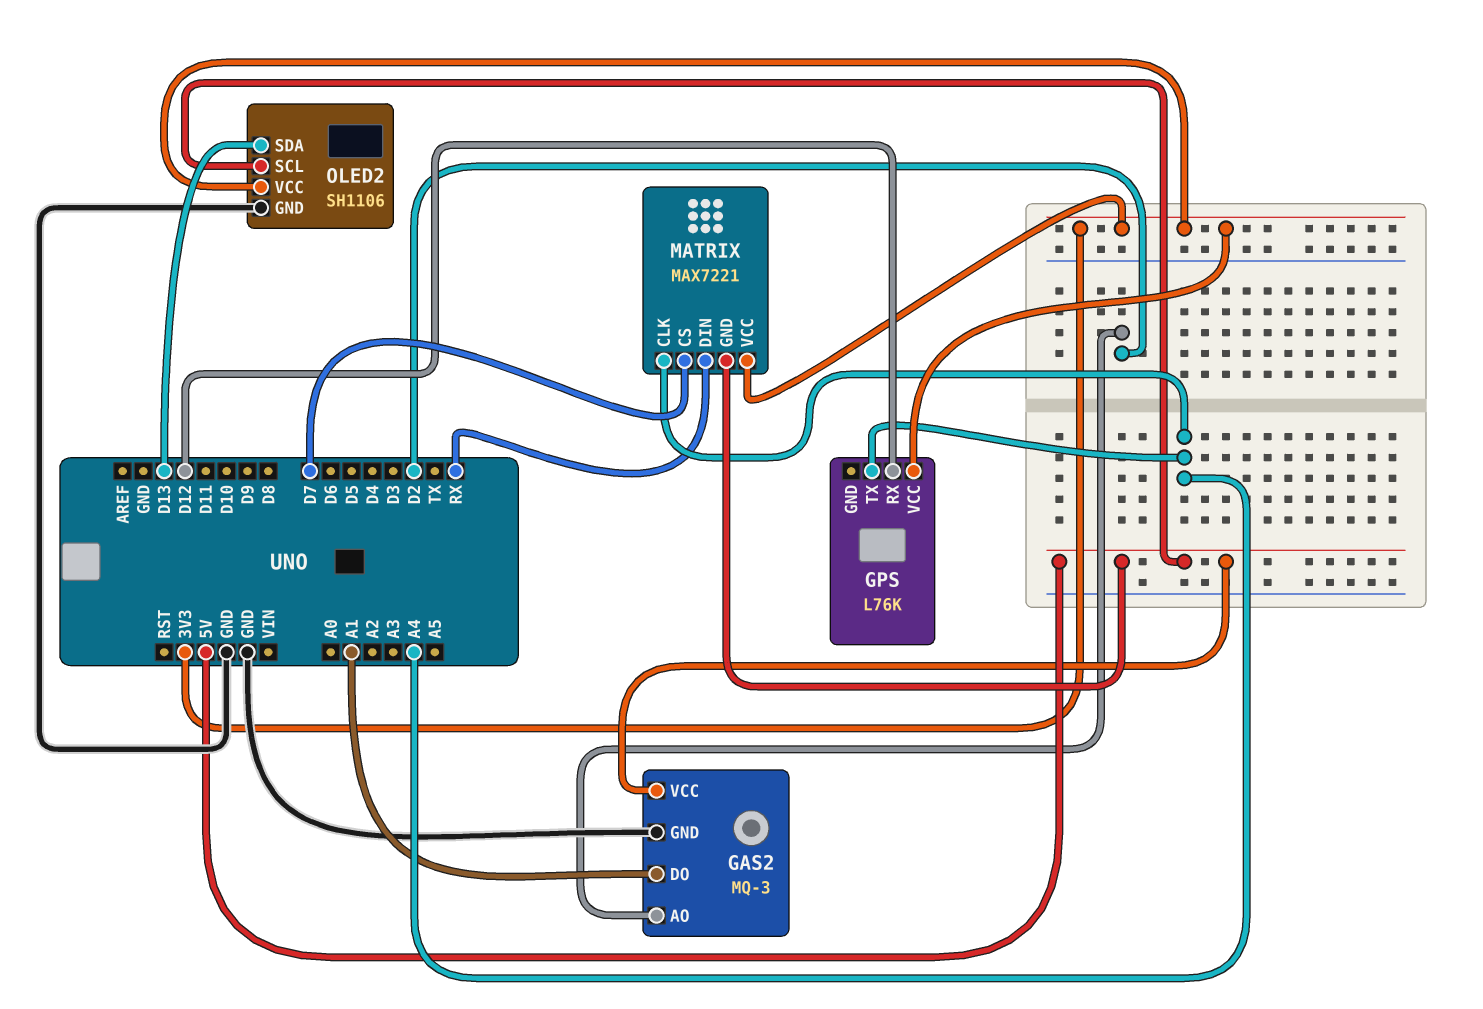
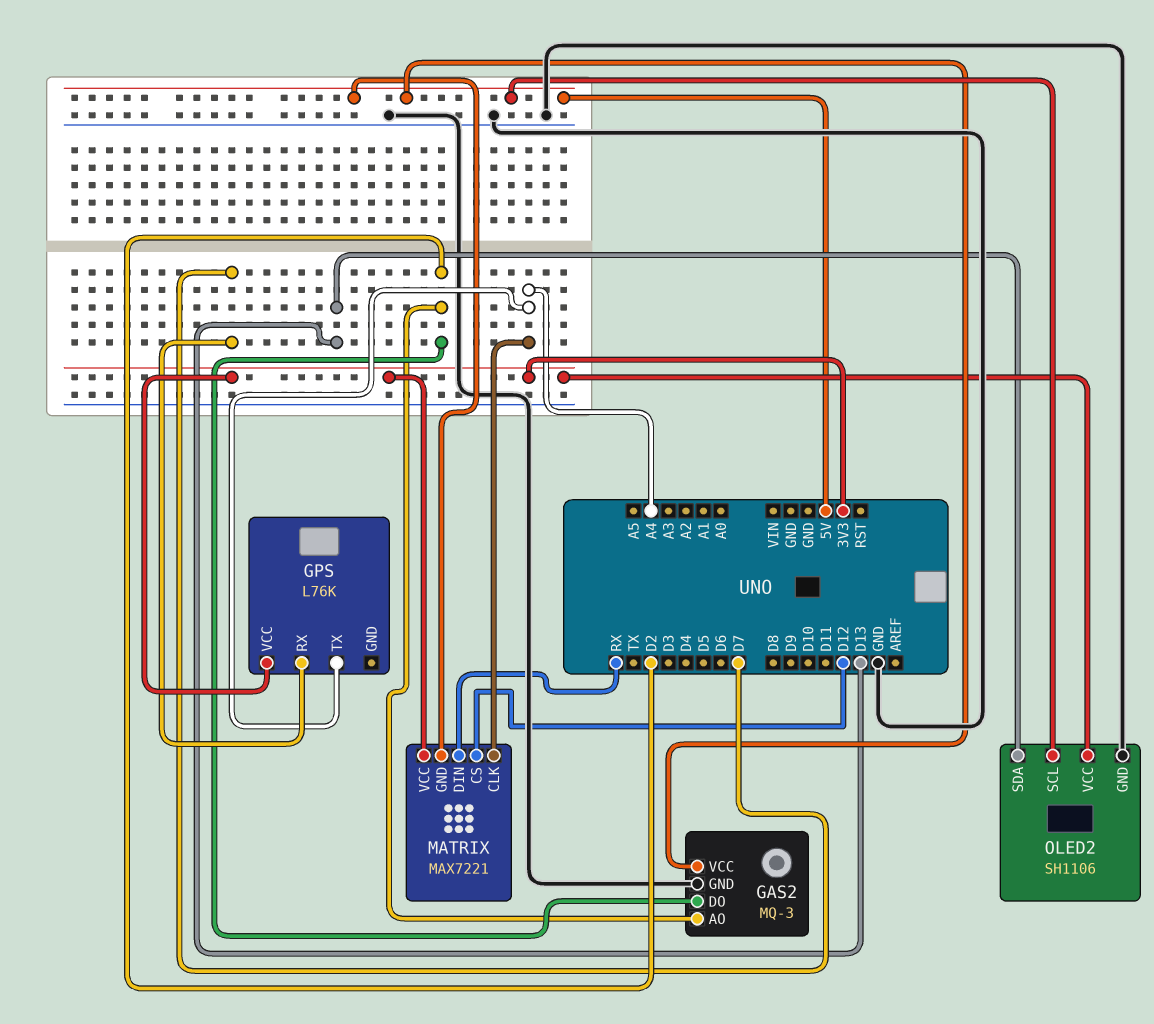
GAS2 pin DO: A1 -> D2
GPS pin RX: D12 -> D7
MATRIX pin CS: D7 -> D12

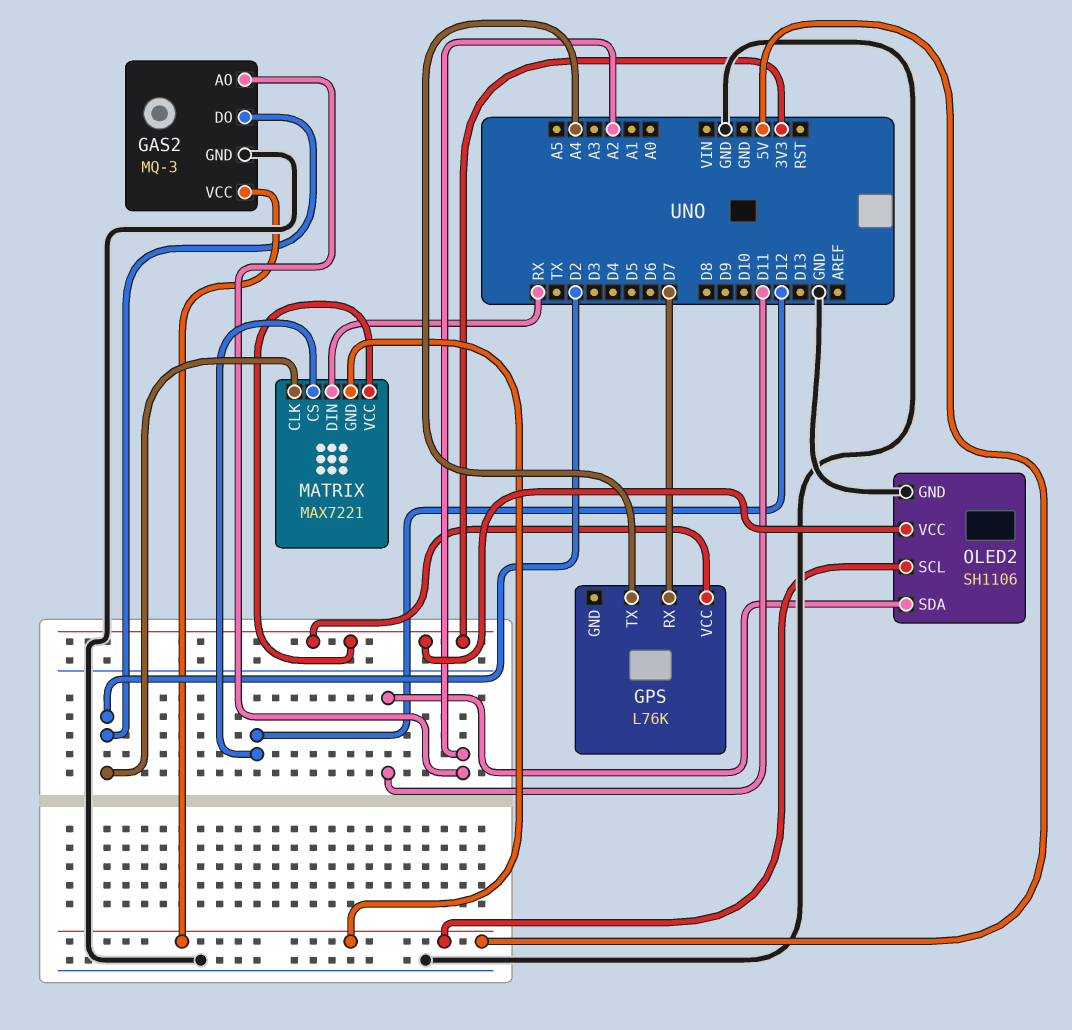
GAS2 pin AO: D2 -> A2
MATRIX pin CLK: A4 -> D2
OLED2 pin SDA: D13 -> D11

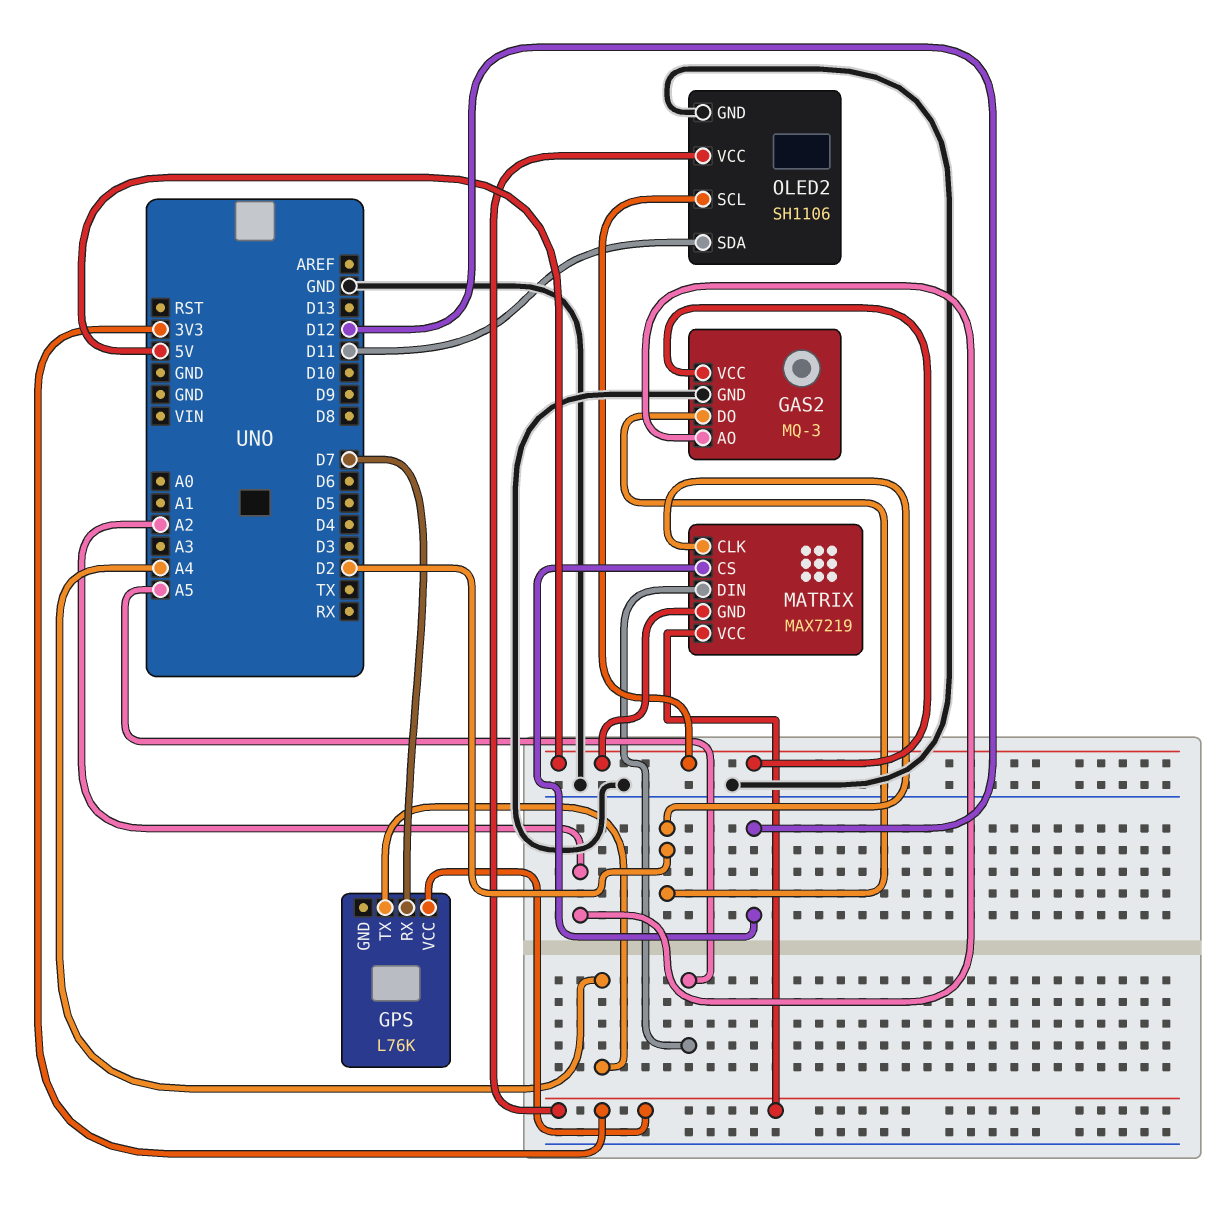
MATRIX: MAX7221 -> MAX7219
MATRIX pin DIN: RX -> A5

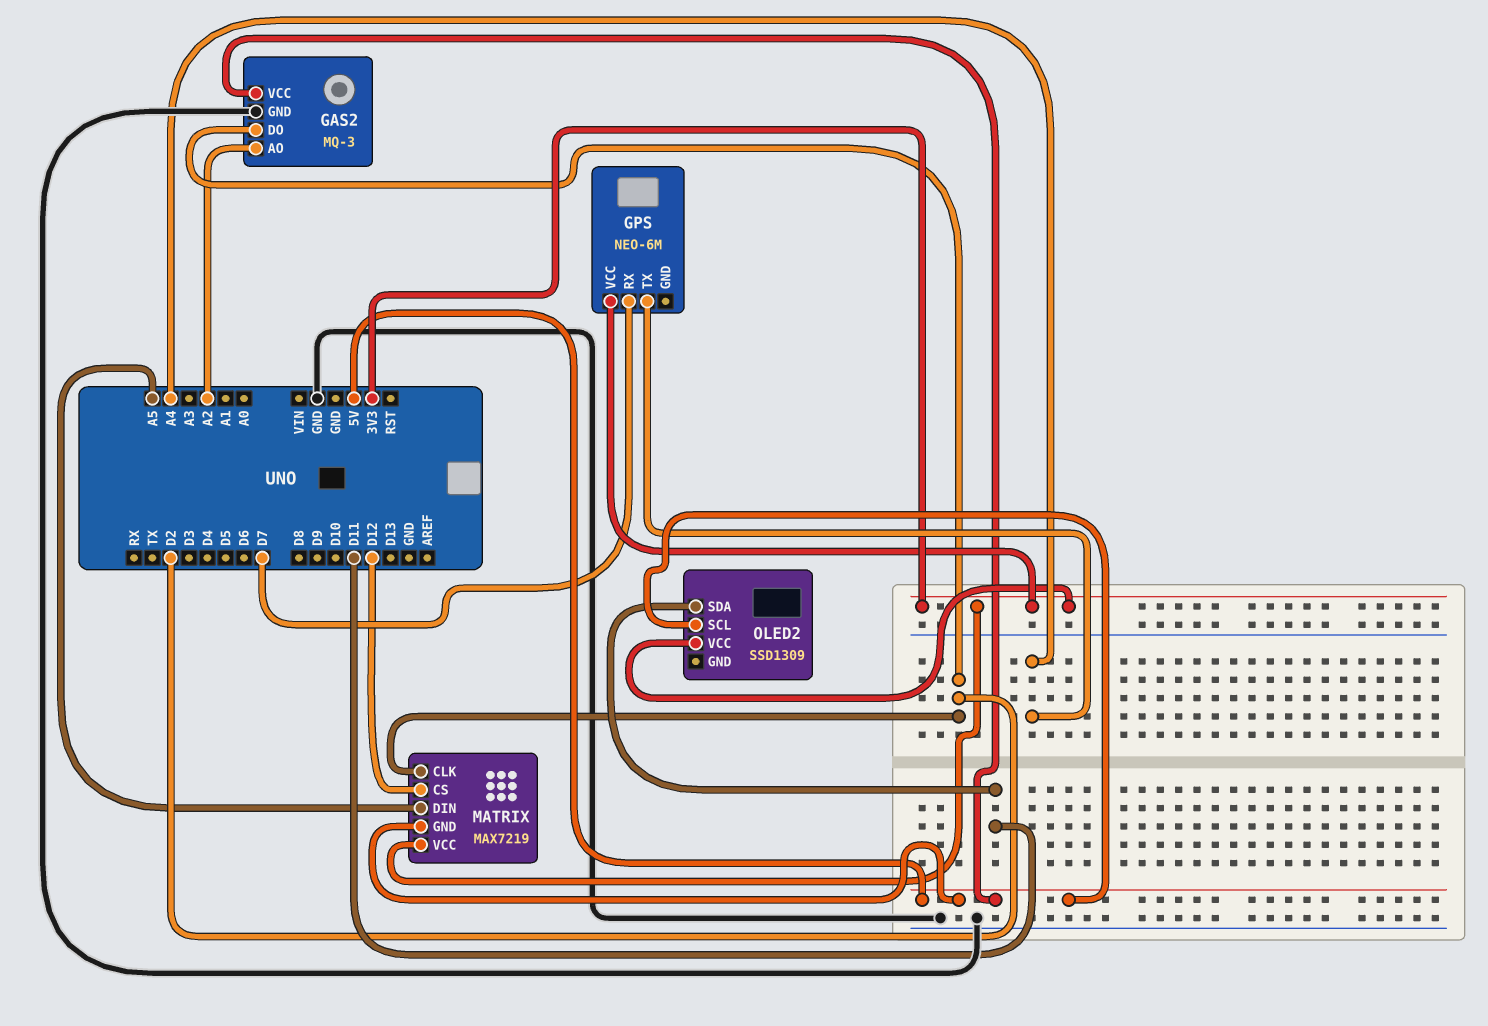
GPS: L76K -> NEO-6M
OLED2: SH1106 -> SSD1309
OLED2 pin GND: GND -> none

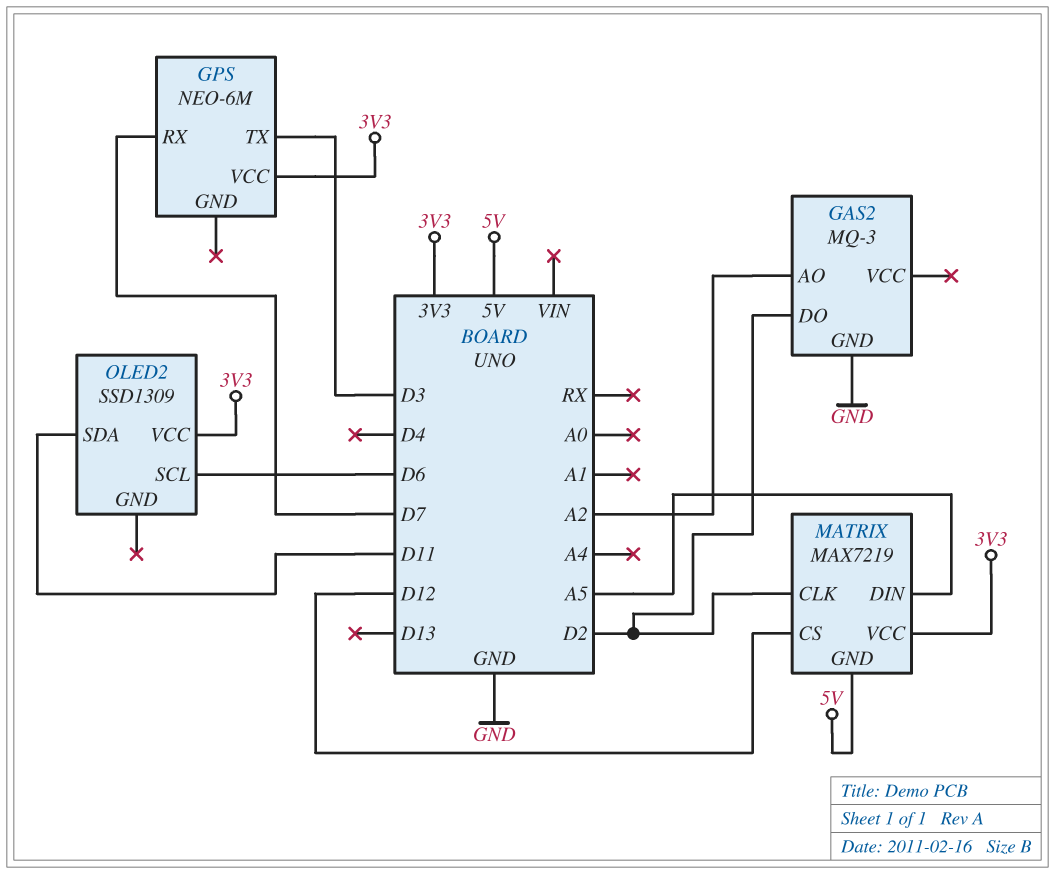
GAS2 pin VCC: 5V -> none
GPS pin TX: A4 -> D3
OLED2 pin SCL: 5V -> D6

